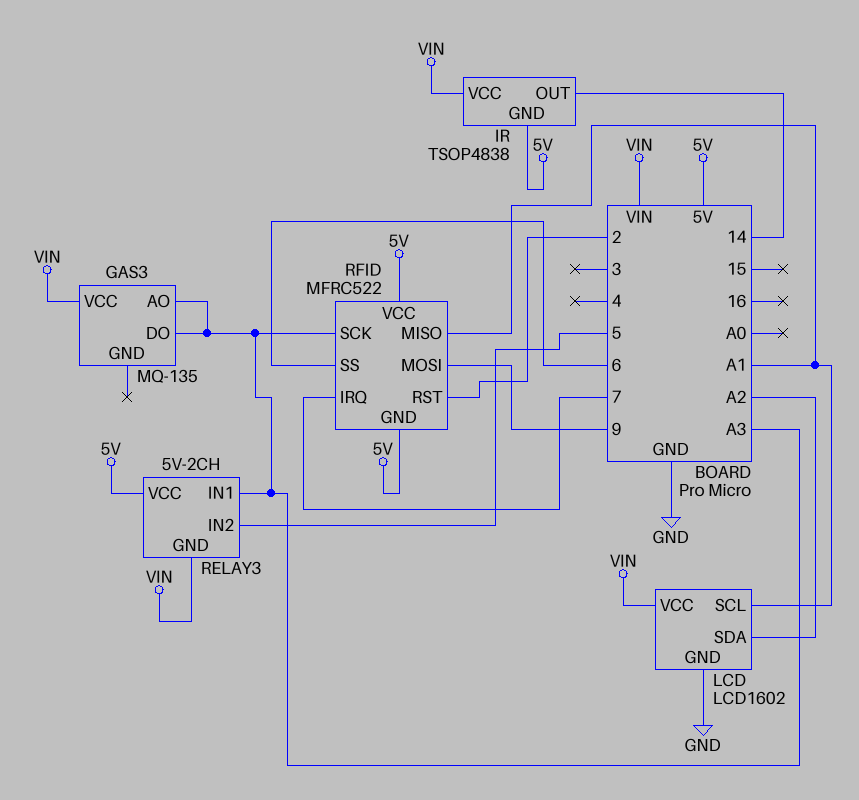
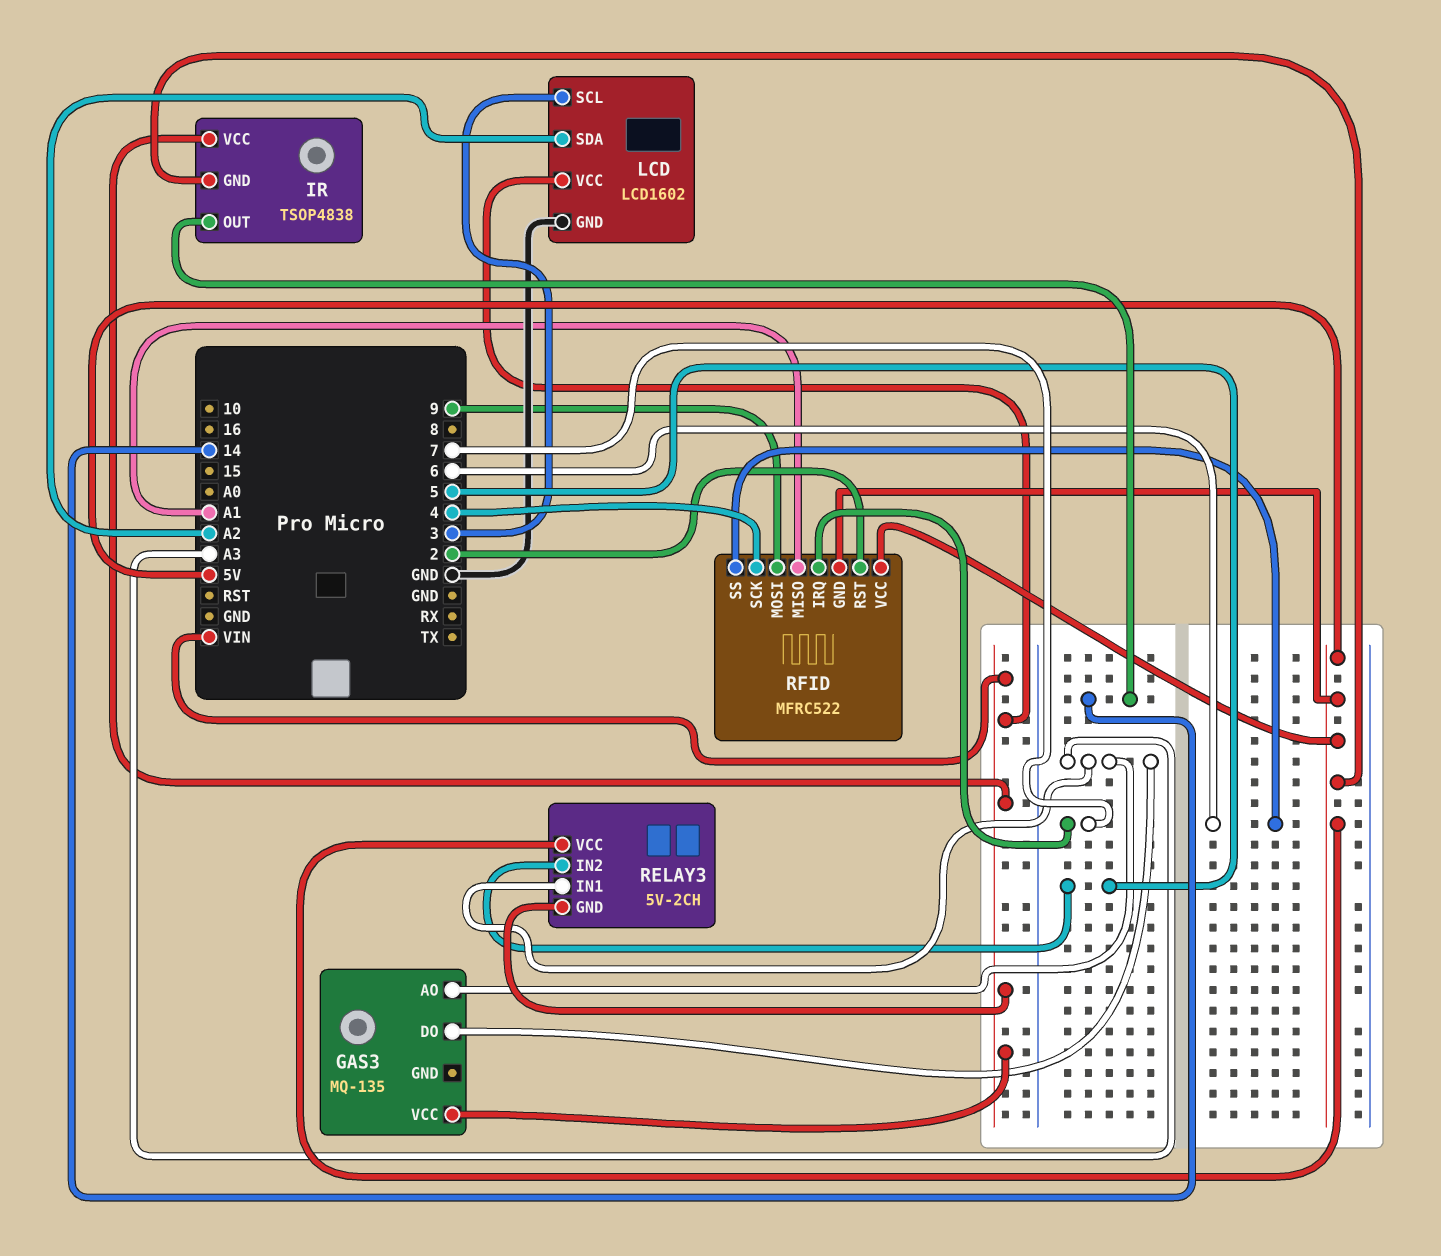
LCD pin SCL: A1 -> 3
RFID pin SCK: A3 -> 4

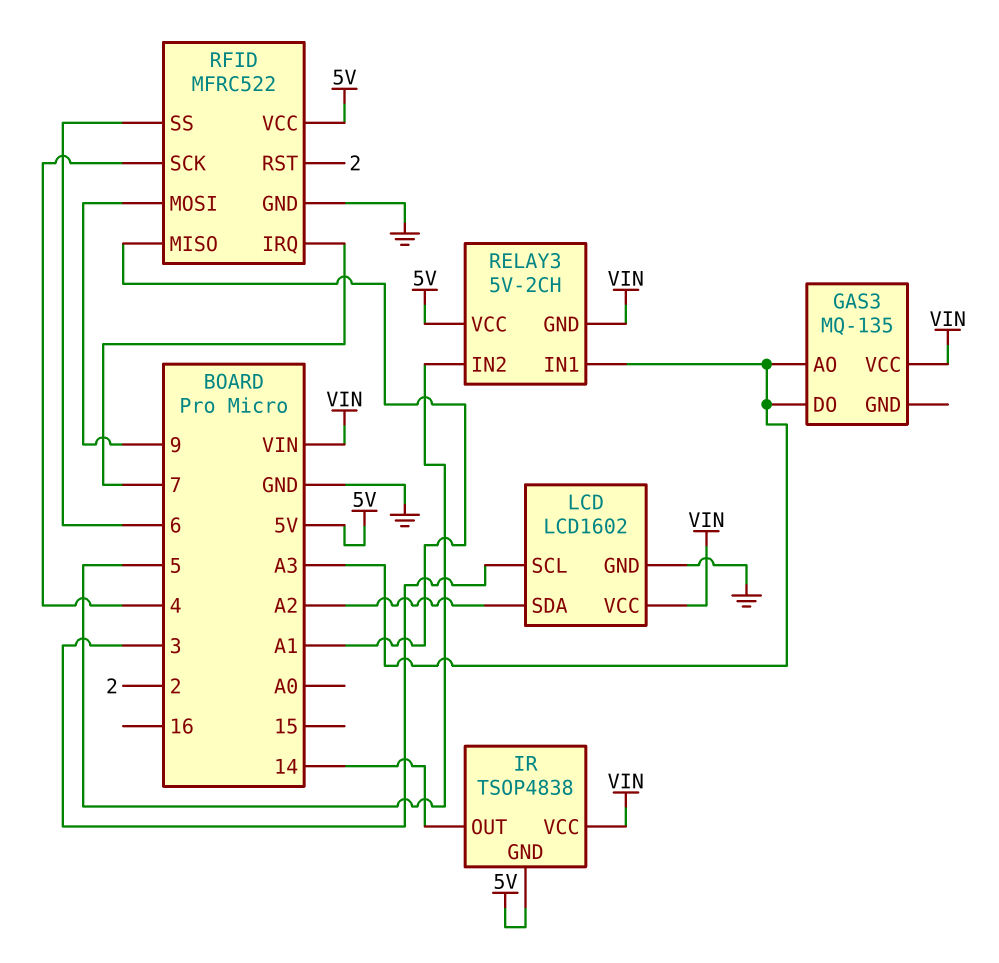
RFID pin GND: 5V -> GND

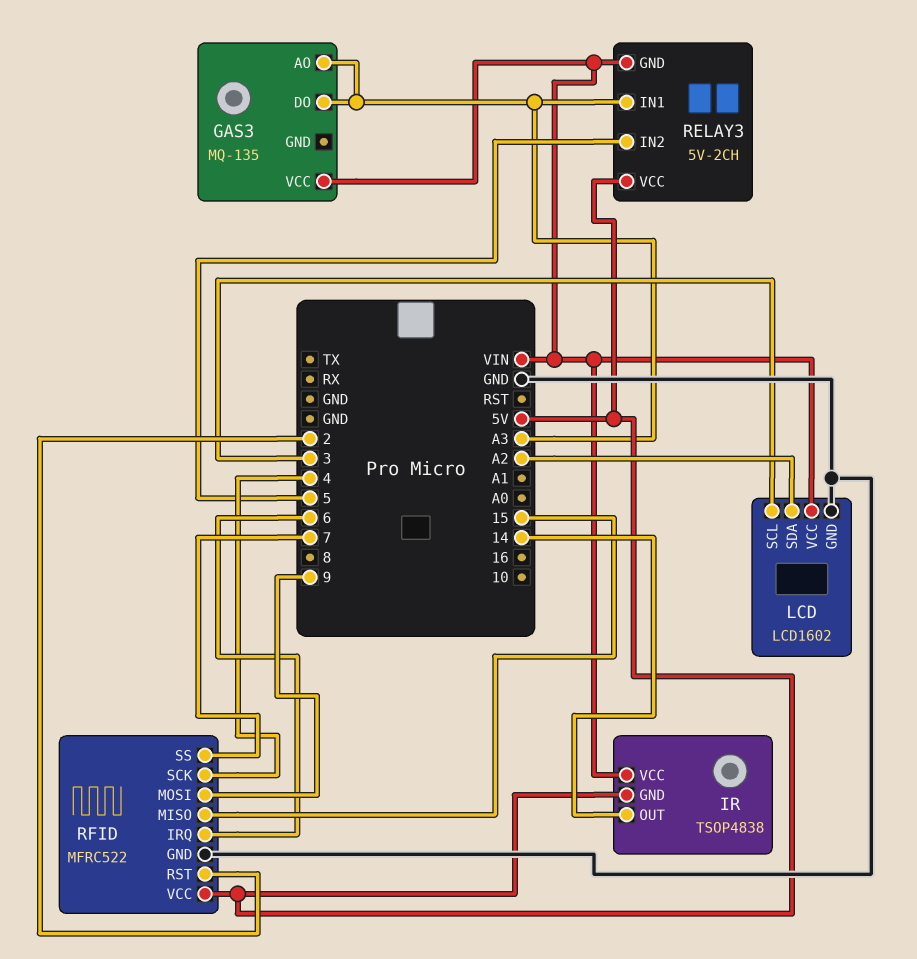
RFID pin IRQ: 7 -> 6
RFID pin MISO: A1 -> 15
RFID pin SS: 6 -> 7

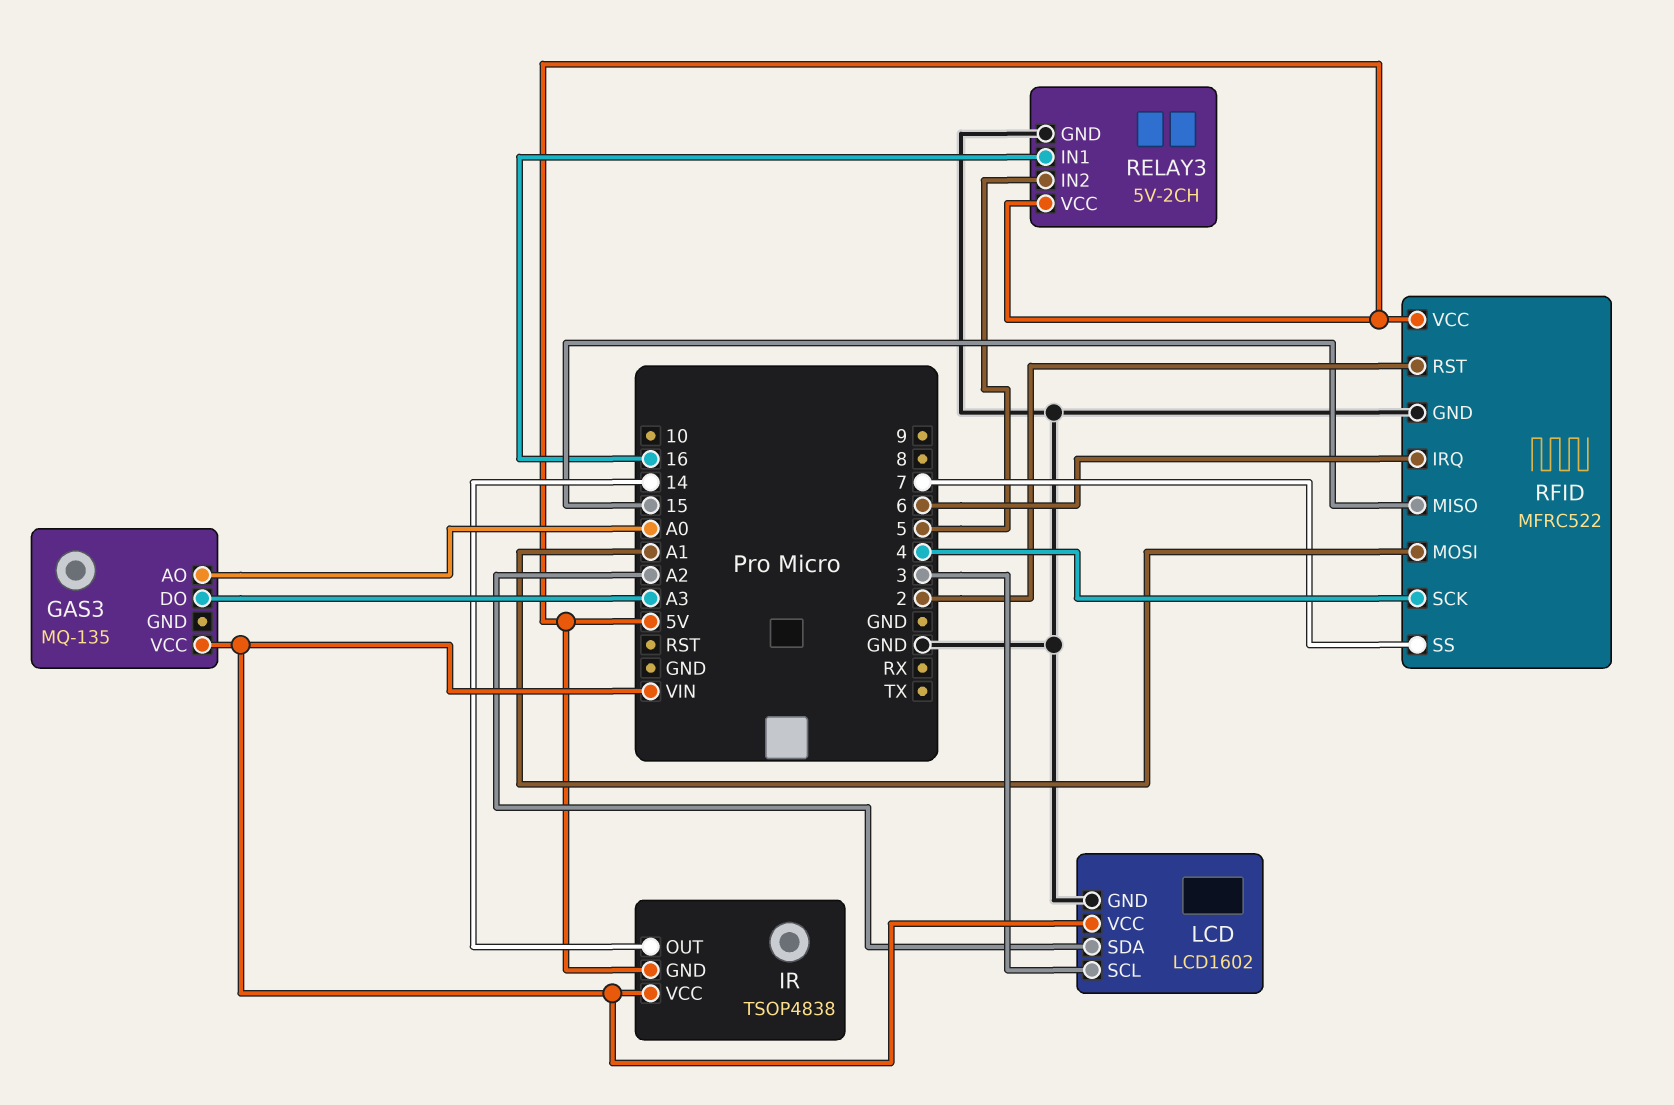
GAS3 pin AO: A3 -> A0
RELAY3 pin GND: VIN -> GND
RELAY3 pin IN1: A3 -> 16
RFID pin MOSI: 9 -> A1

